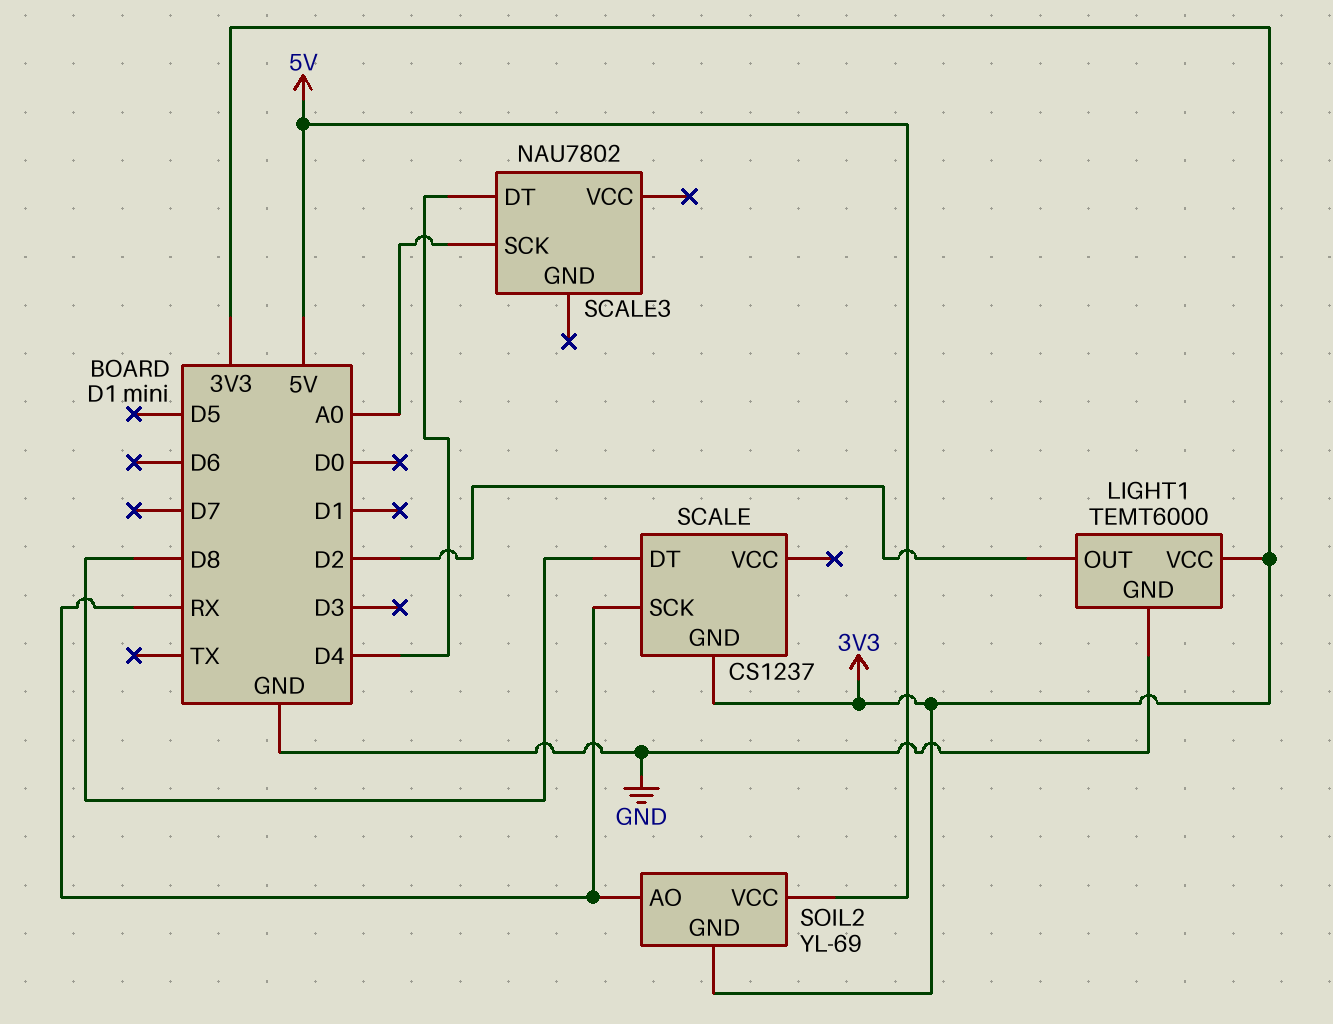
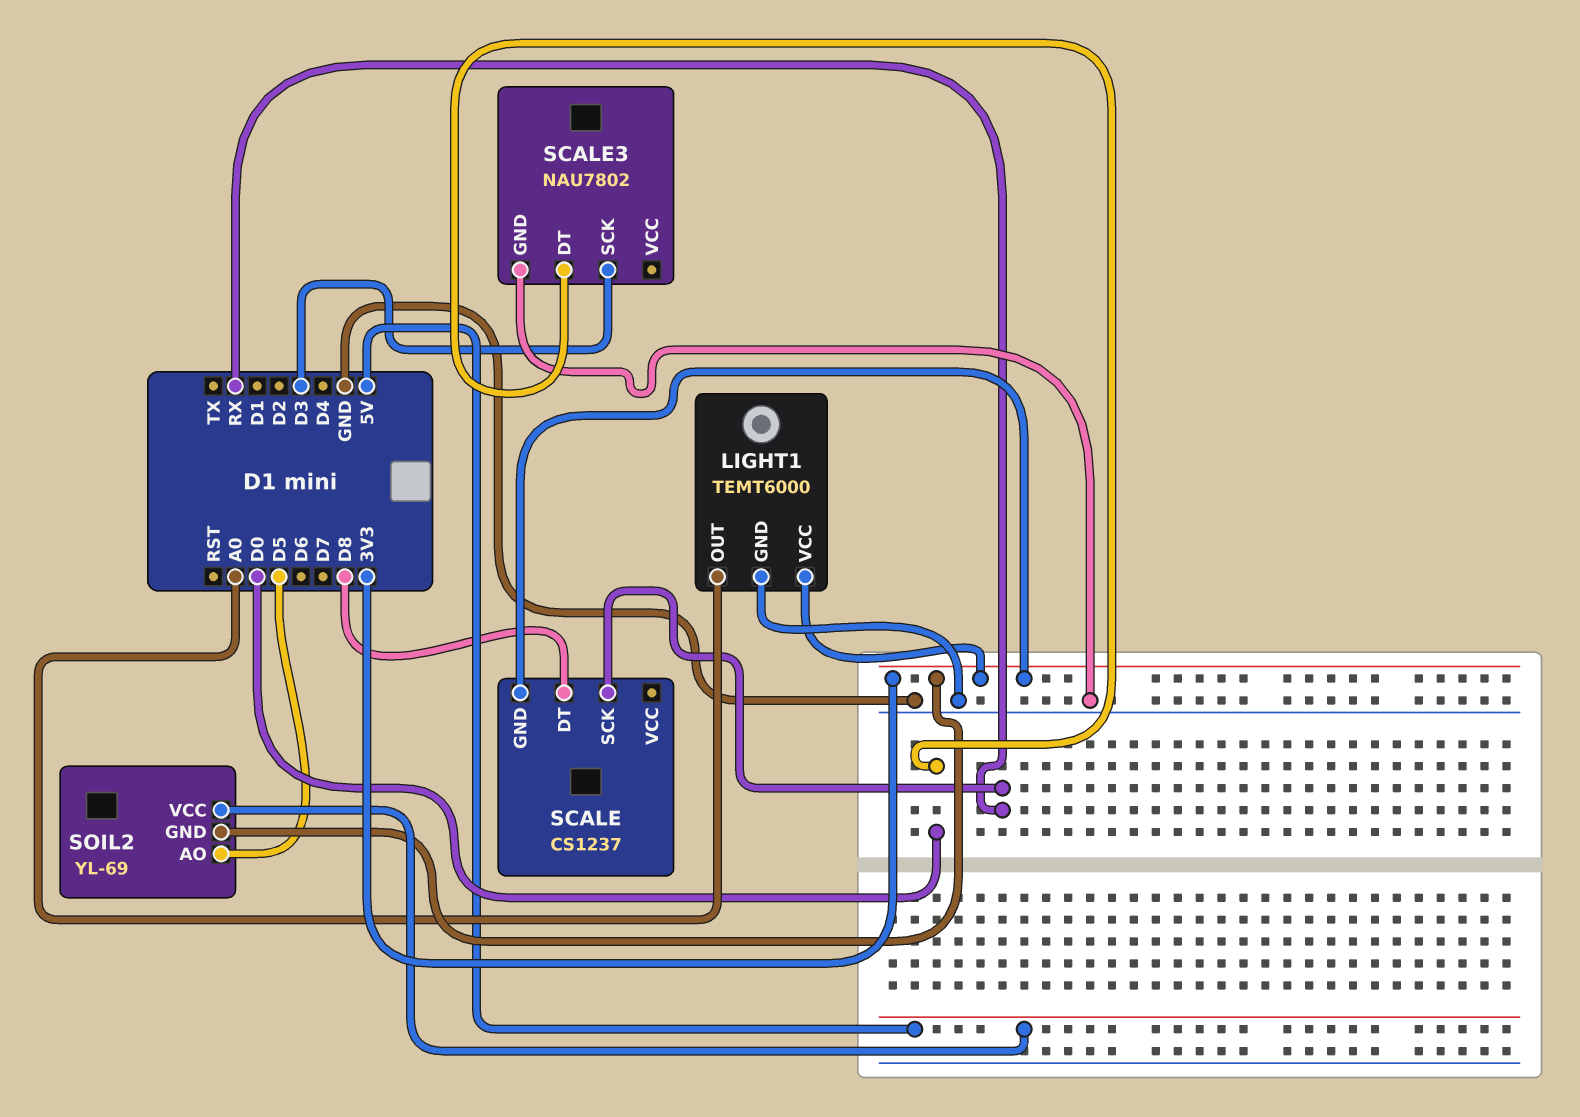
LIGHT1 pin OUT: D2 -> A0
SCALE3 pin DT: D4 -> D0
SCALE3 pin GND: none -> GND
SCALE3 pin SCK: A0 -> D3
SOIL2 pin AO: RX -> D5

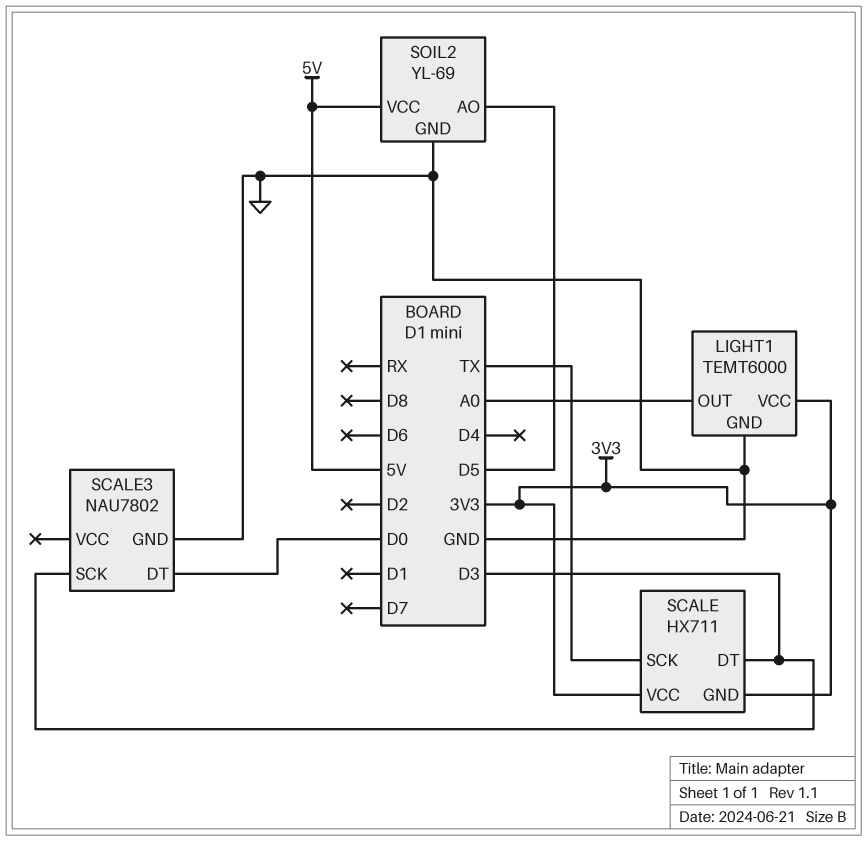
SCALE: CS1237 -> HX711
SCALE pin DT: D8 -> D3
SCALE pin SCK: RX -> TX
SCALE pin VCC: none -> 3V3
SOIL2 pin GND: 3V3 -> GND

